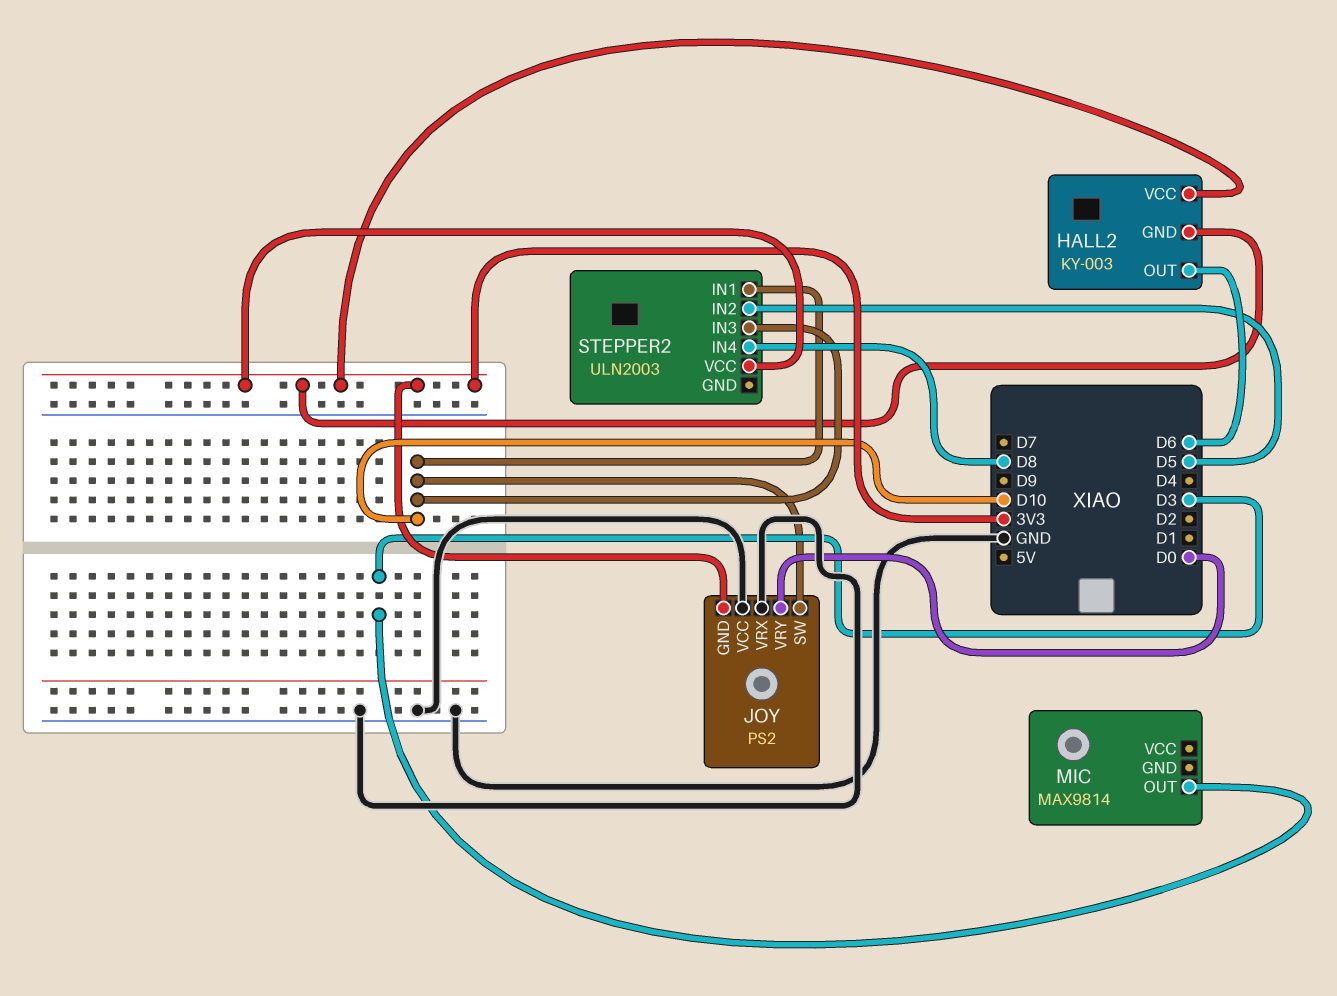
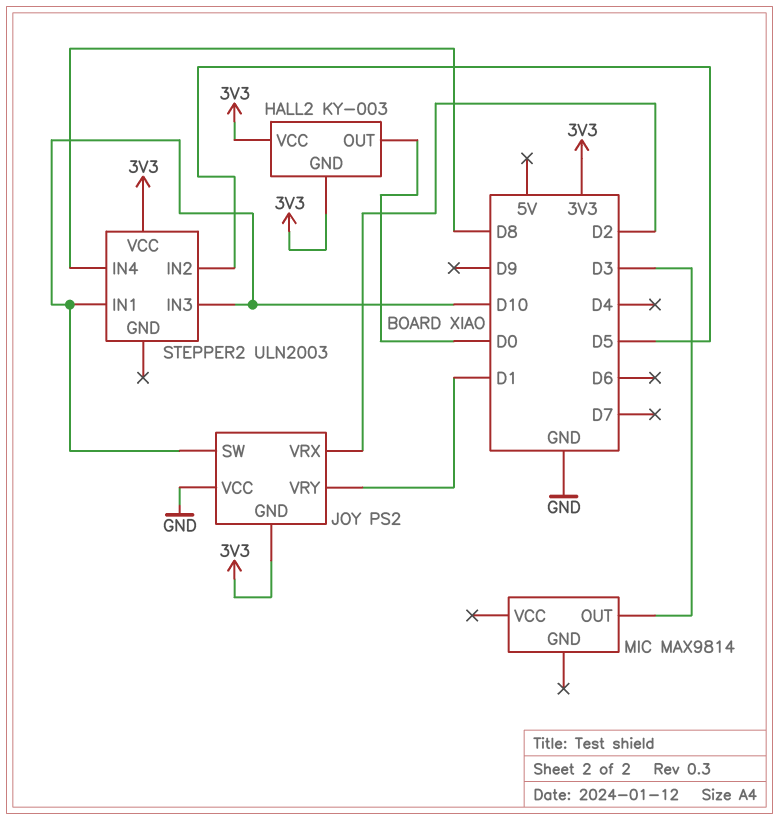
HALL2 pin OUT: D6 -> D0
JOY pin VRX: GND -> D2
JOY pin VRY: D0 -> D1

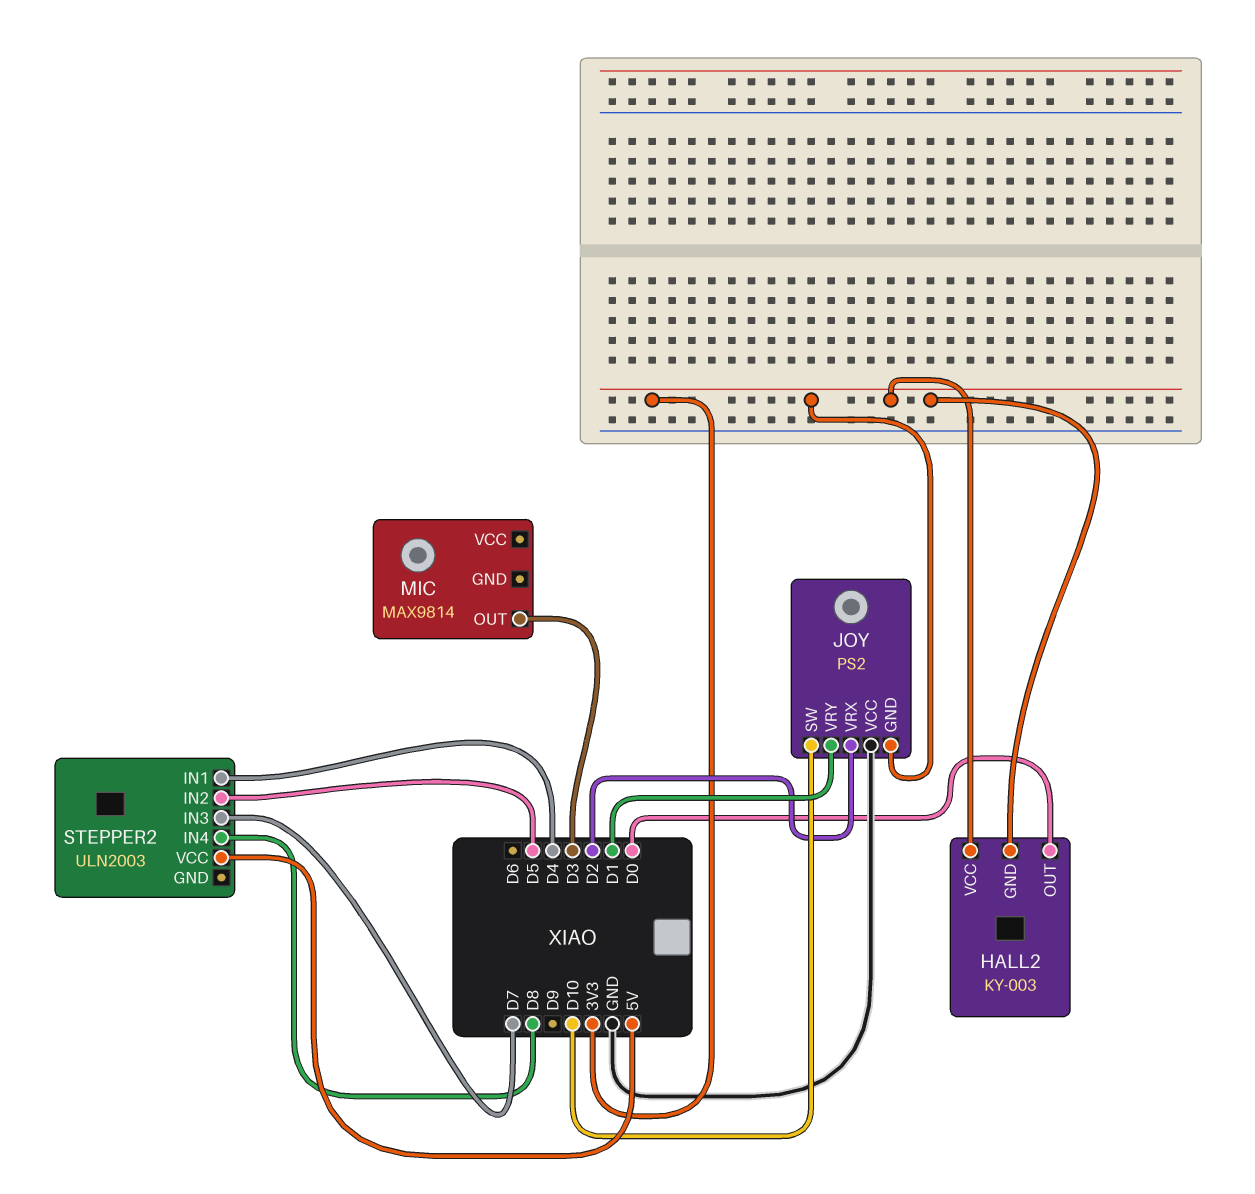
STEPPER2 pin IN1: D10 -> D4
STEPPER2 pin IN3: D10 -> D7
STEPPER2 pin VCC: 3V3 -> 5V

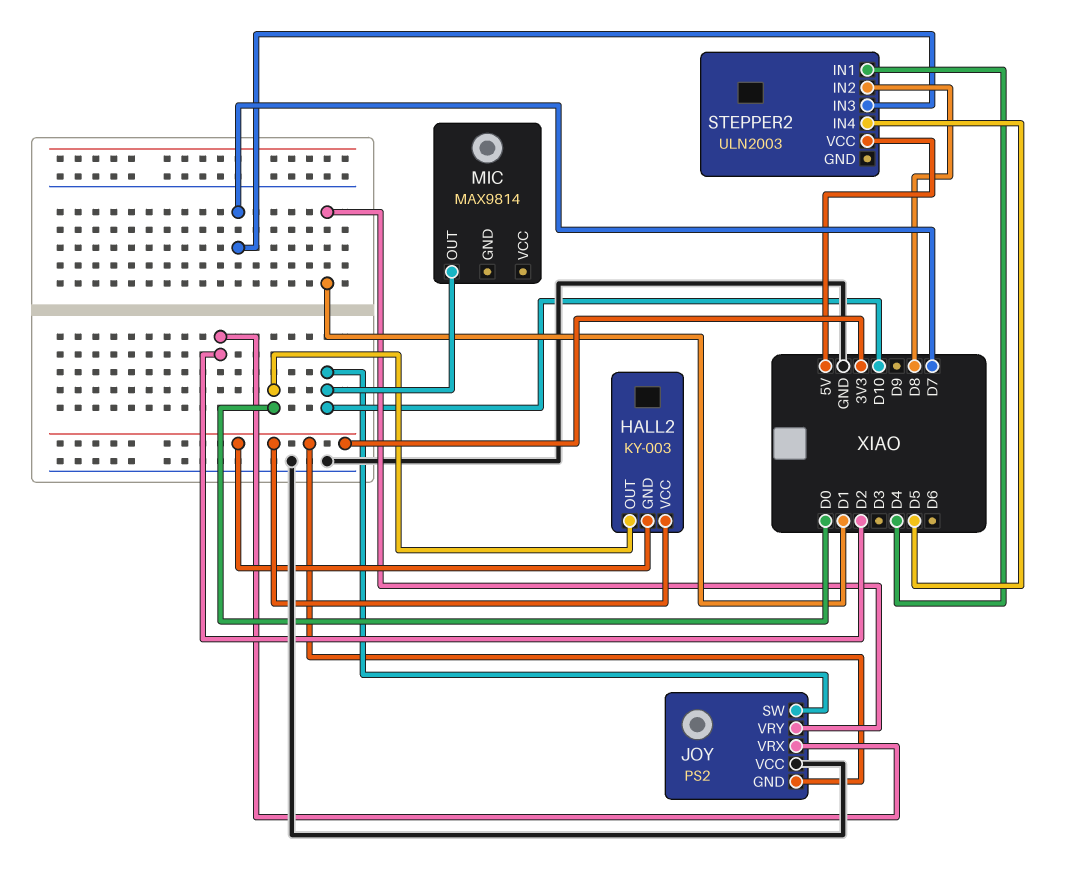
MIC pin OUT: D3 -> D10
STEPPER2 pin IN2: D5 -> D8
STEPPER2 pin IN4: D8 -> D5

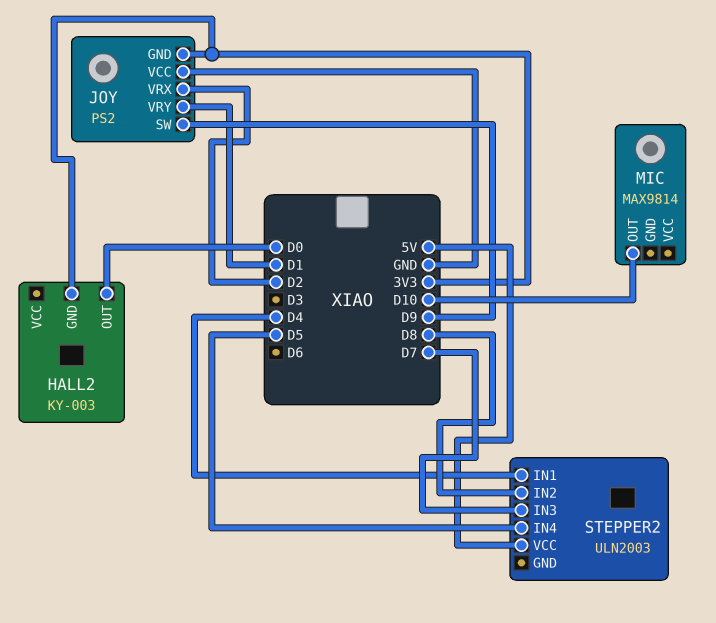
HALL2 pin VCC: 3V3 -> none
JOY pin SW: D10 -> D9

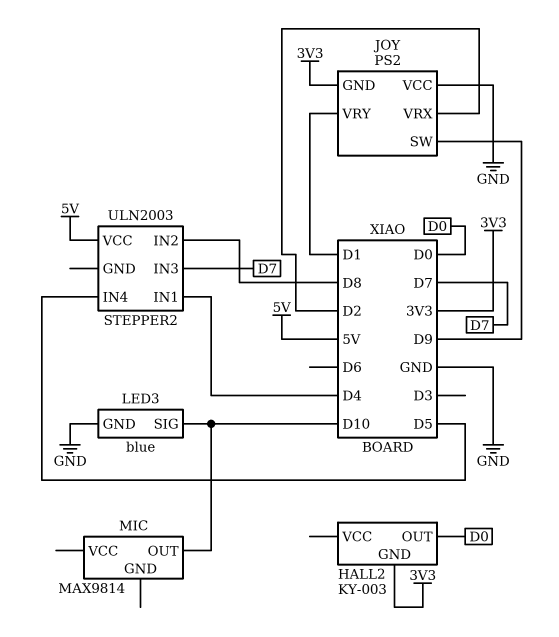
LED3: none -> blue
LED3 pin GND: none -> GND
LED3 pin SIG: none -> D10

